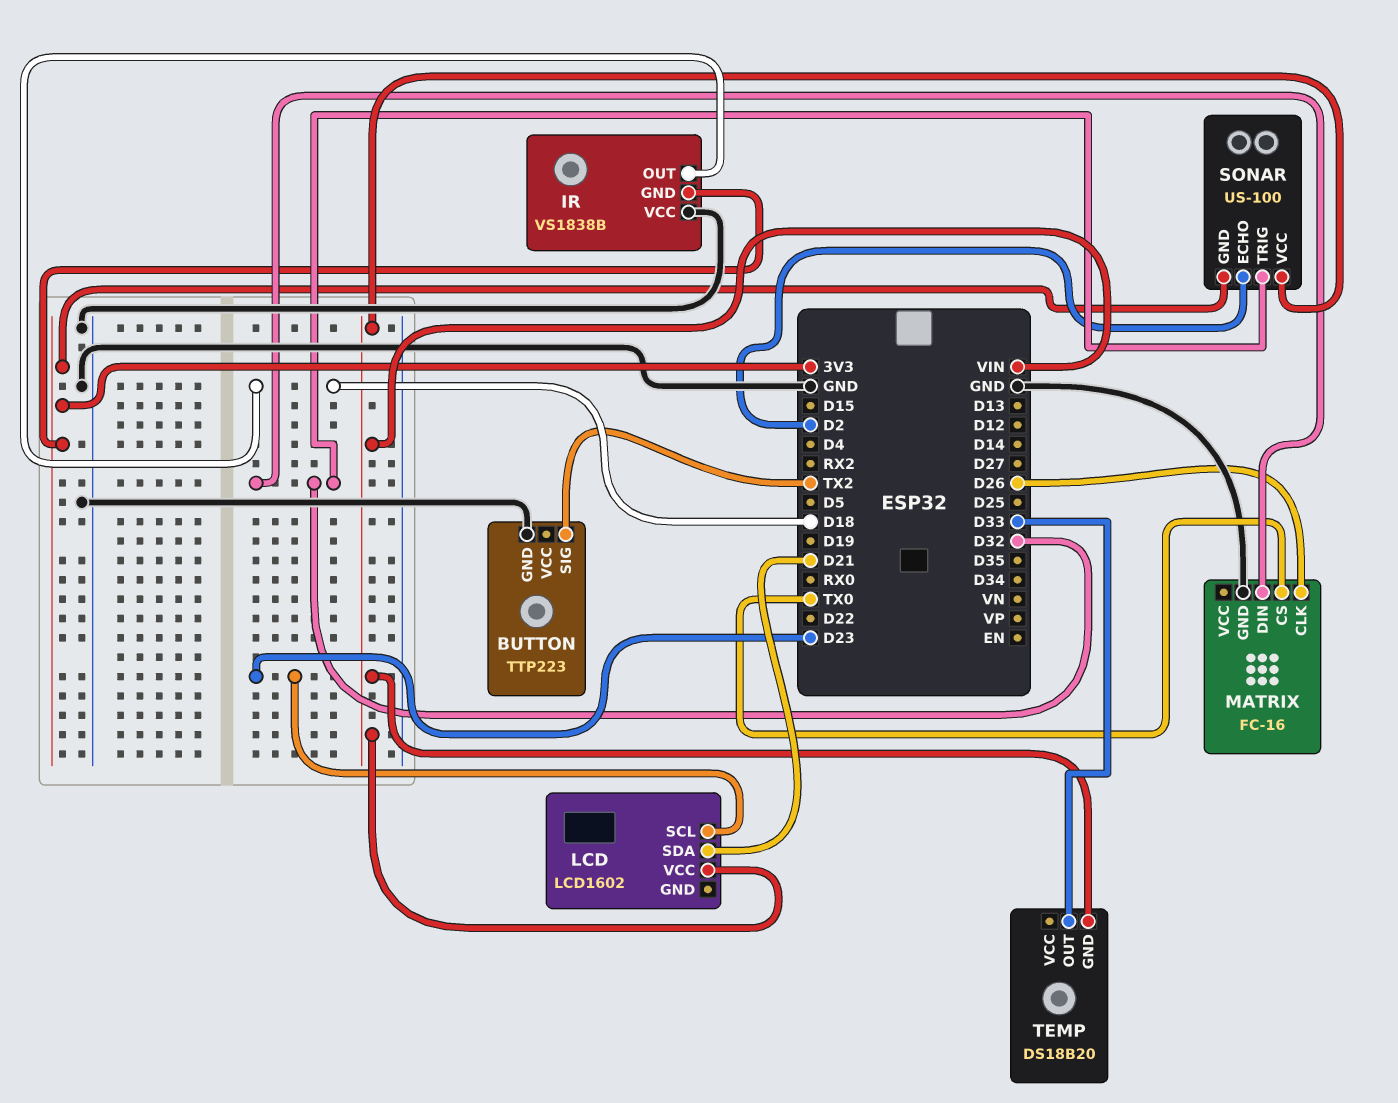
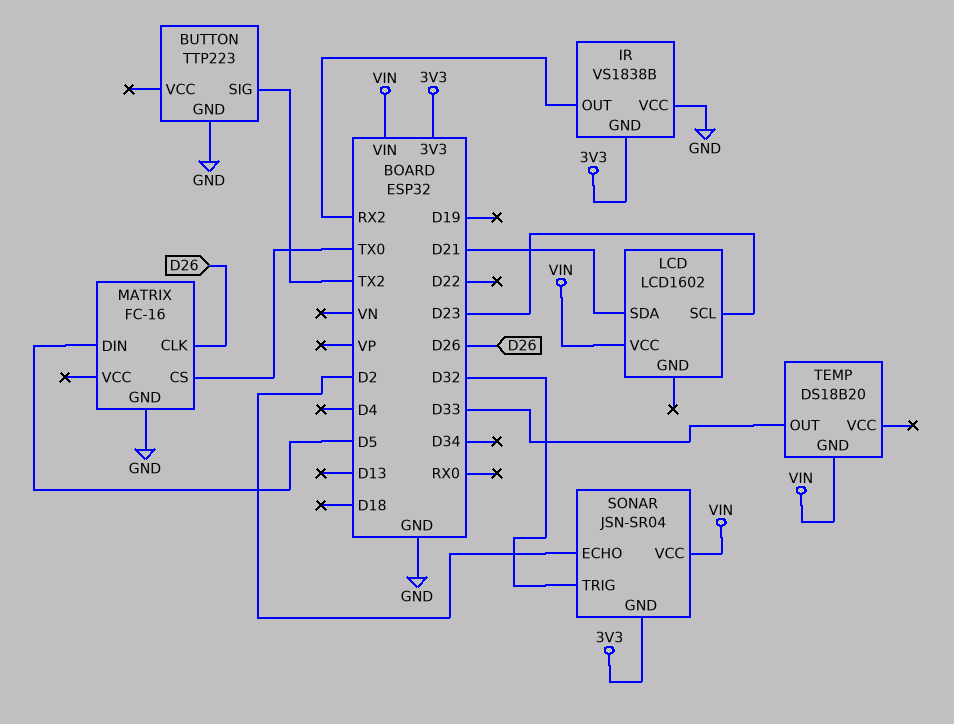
IR pin OUT: D18 -> RX2
MATRIX pin DIN: D32 -> D5
SONAR: US-100 -> JSN-SR04

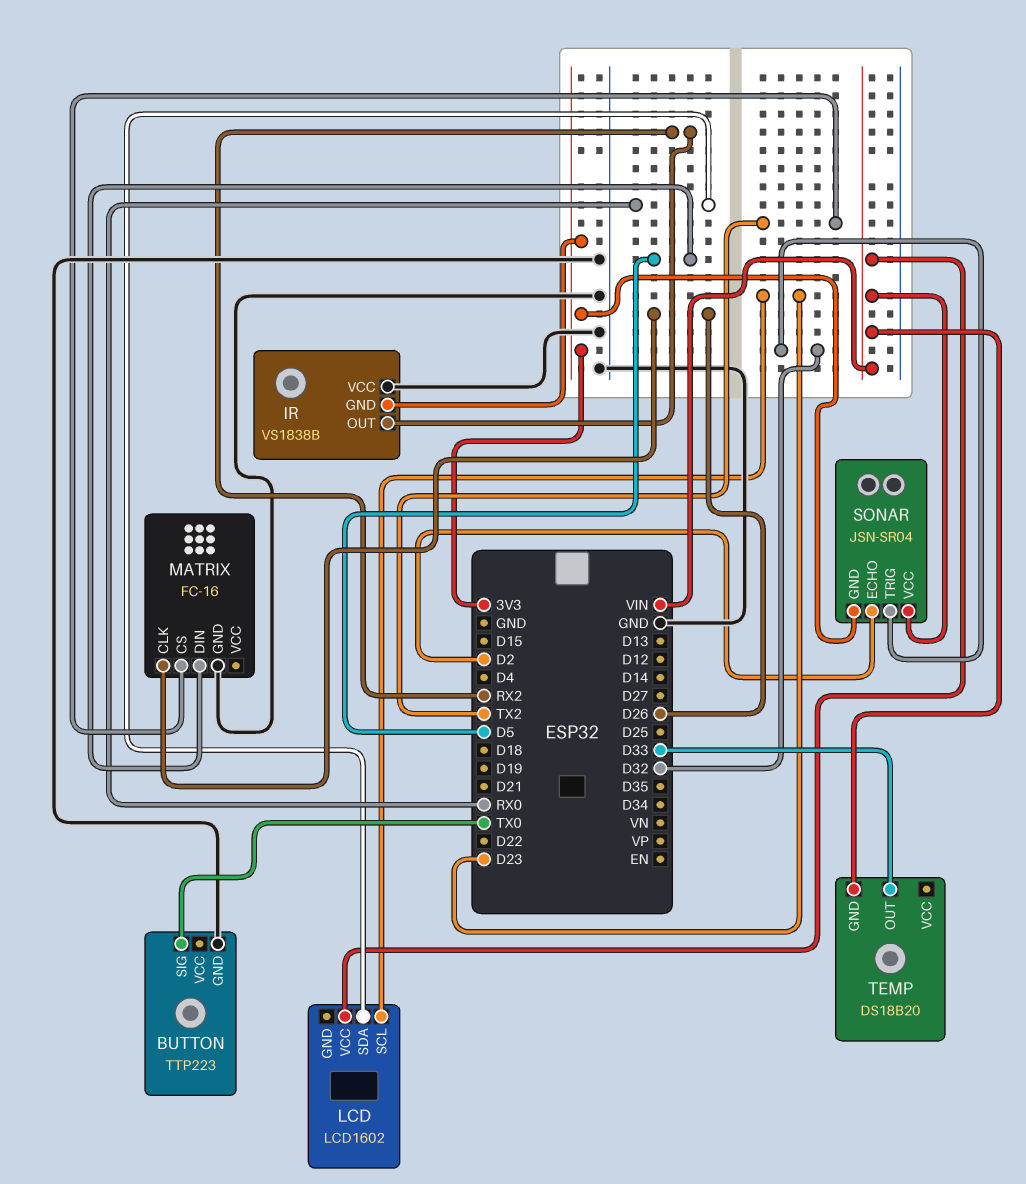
BUTTON pin SIG: TX2 -> TX0
LCD pin SDA: D21 -> RX0
MATRIX pin CS: TX0 -> TX2

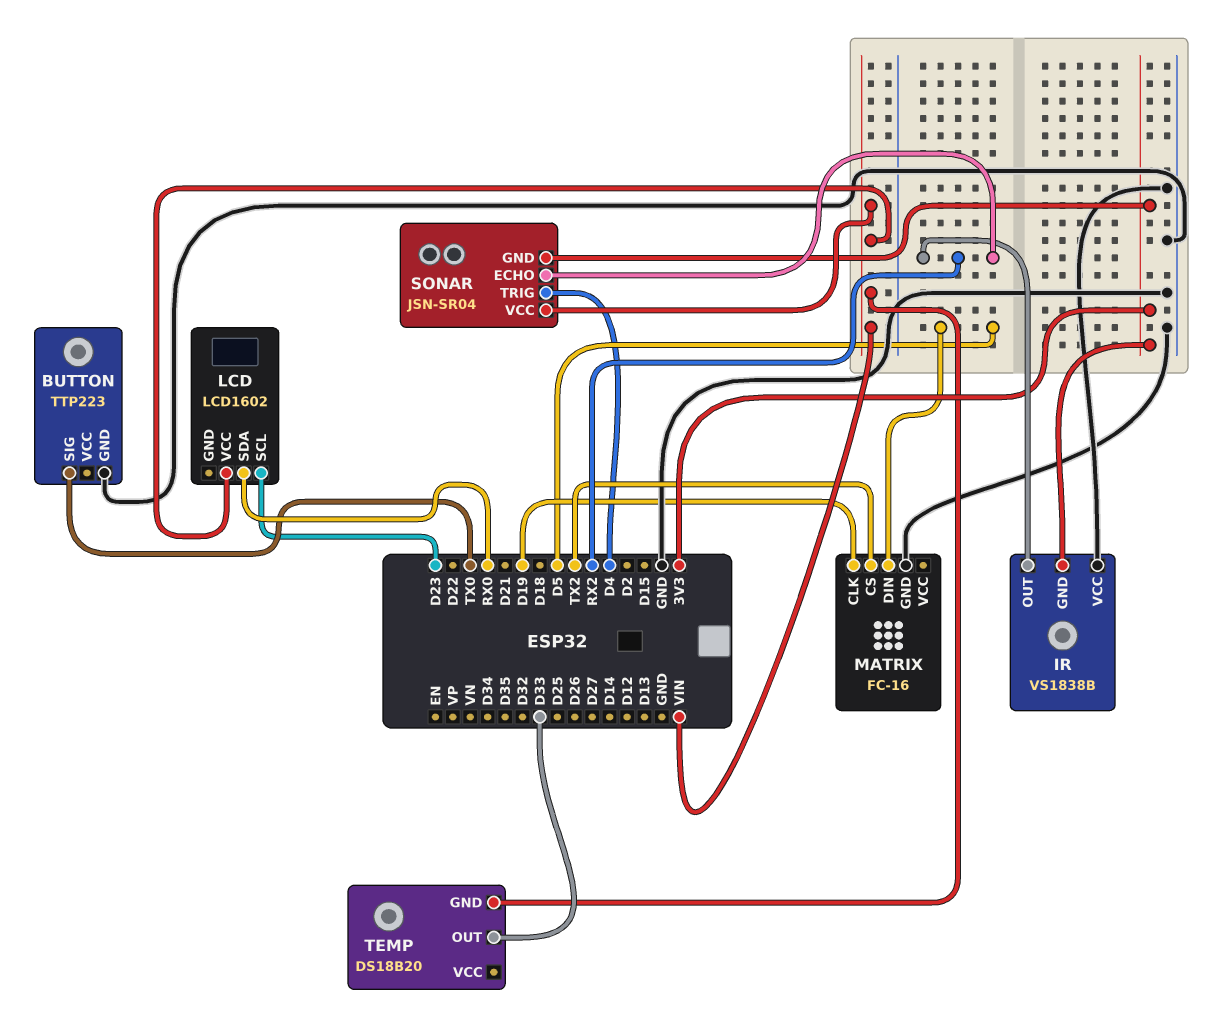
MATRIX pin CLK: D26 -> D19
SONAR pin ECHO: D2 -> RX2
SONAR pin TRIG: D32 -> D4

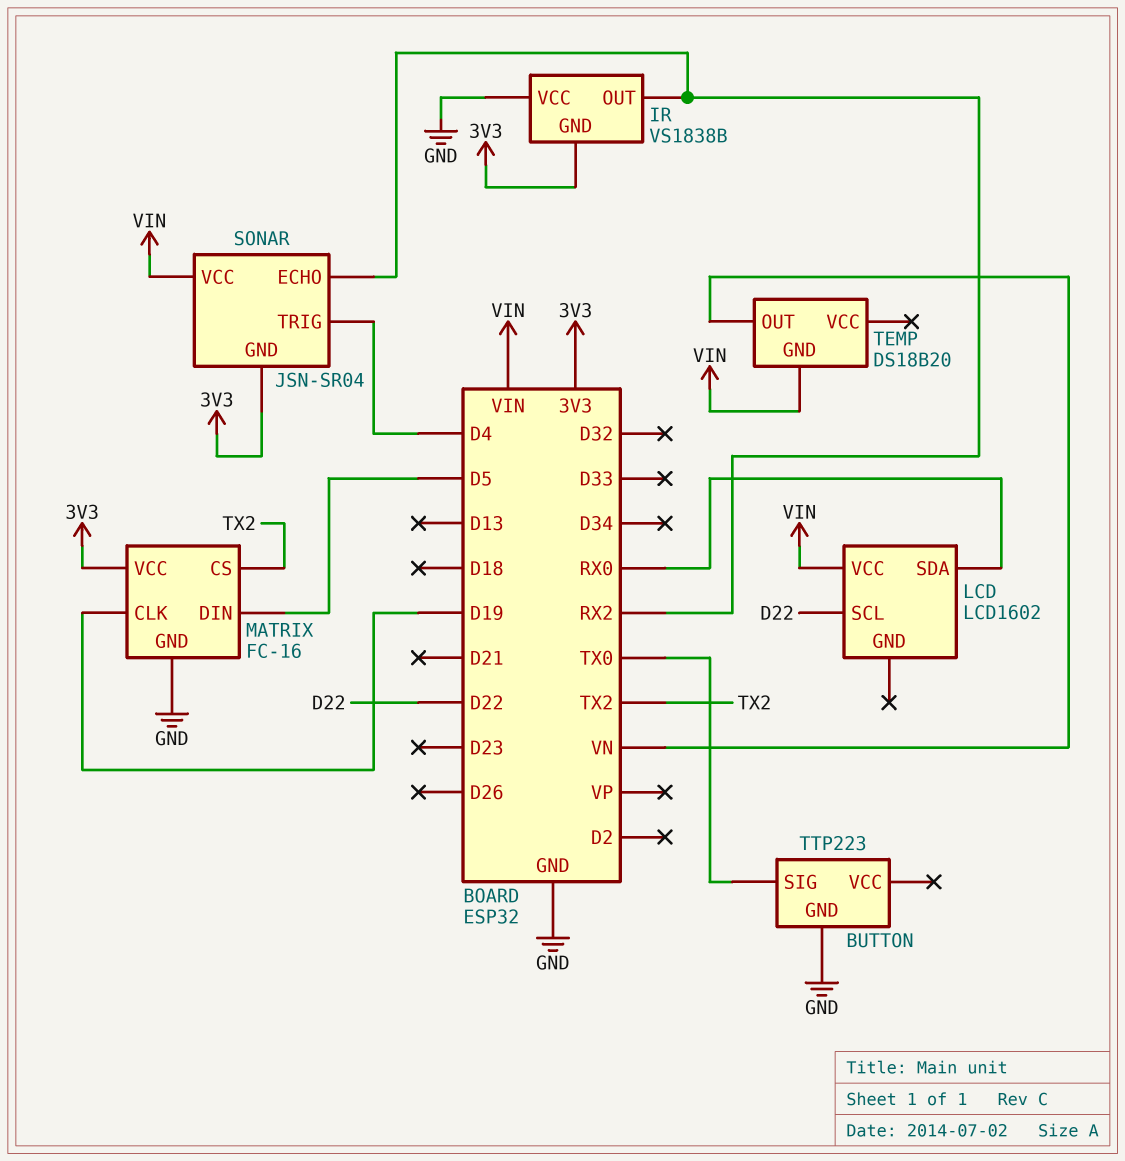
LCD pin SCL: D23 -> D22
MATRIX pin VCC: none -> 3V3
TEMP pin OUT: D33 -> VN

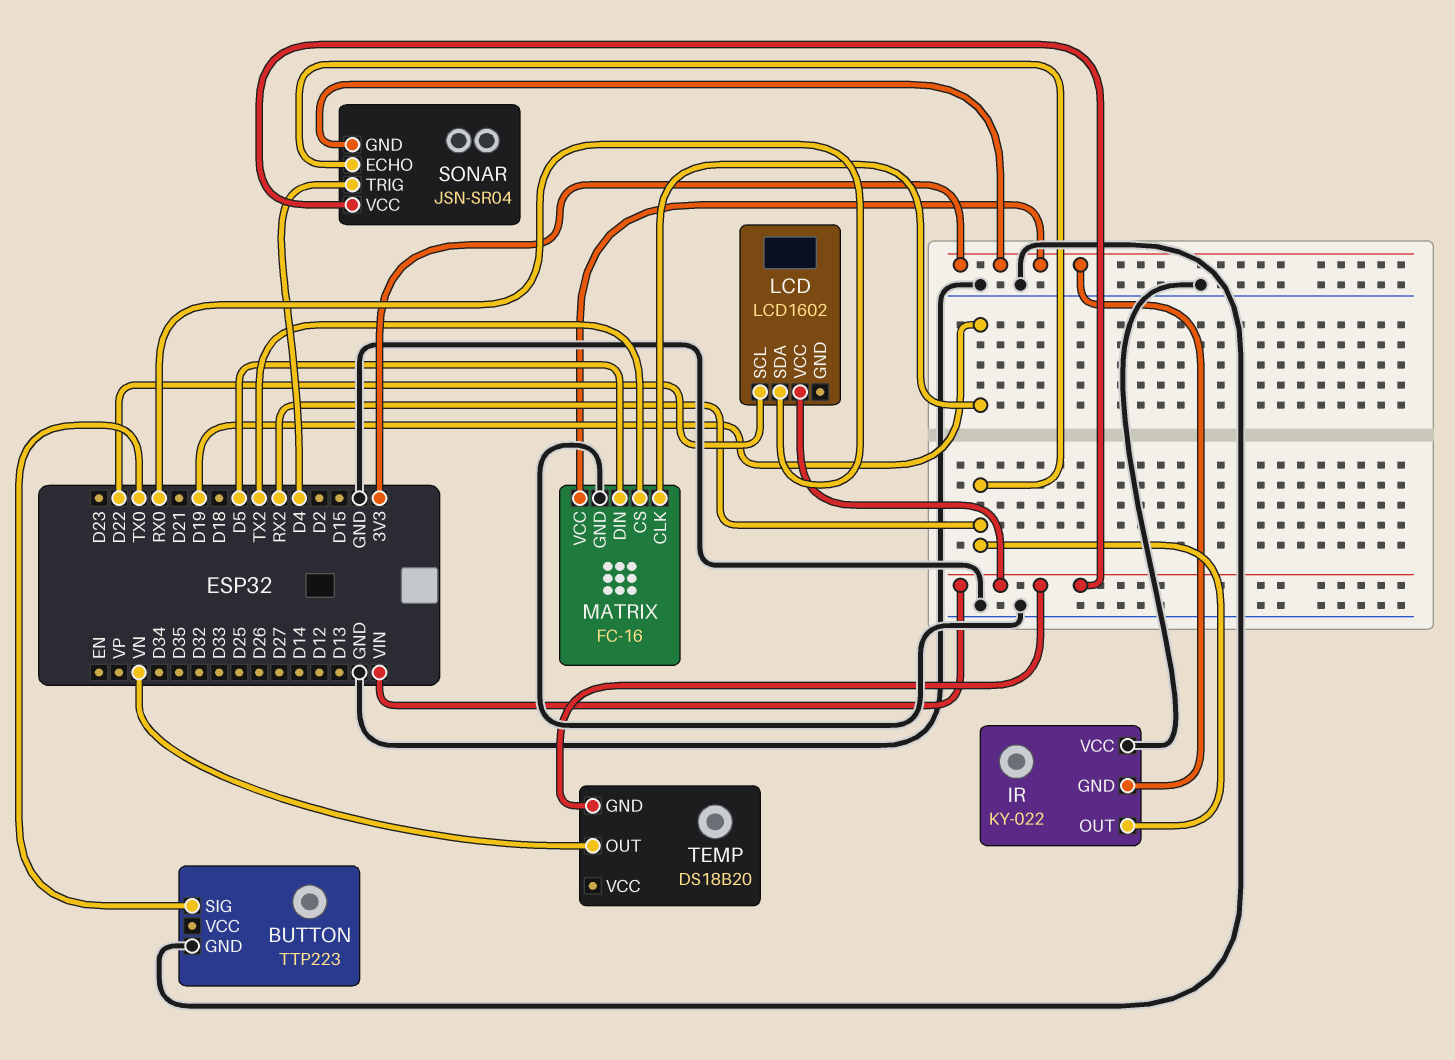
IR: VS1838B -> KY-022

